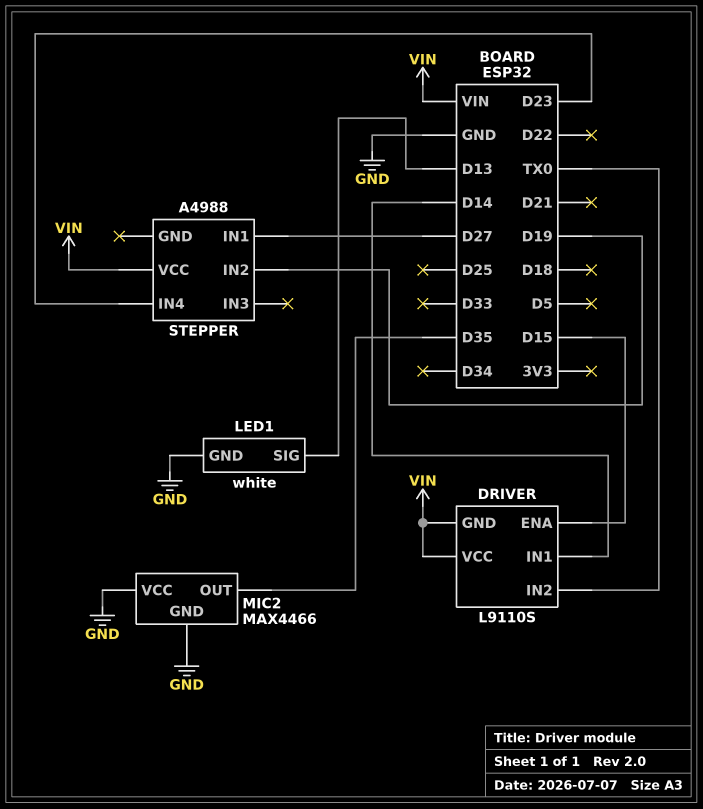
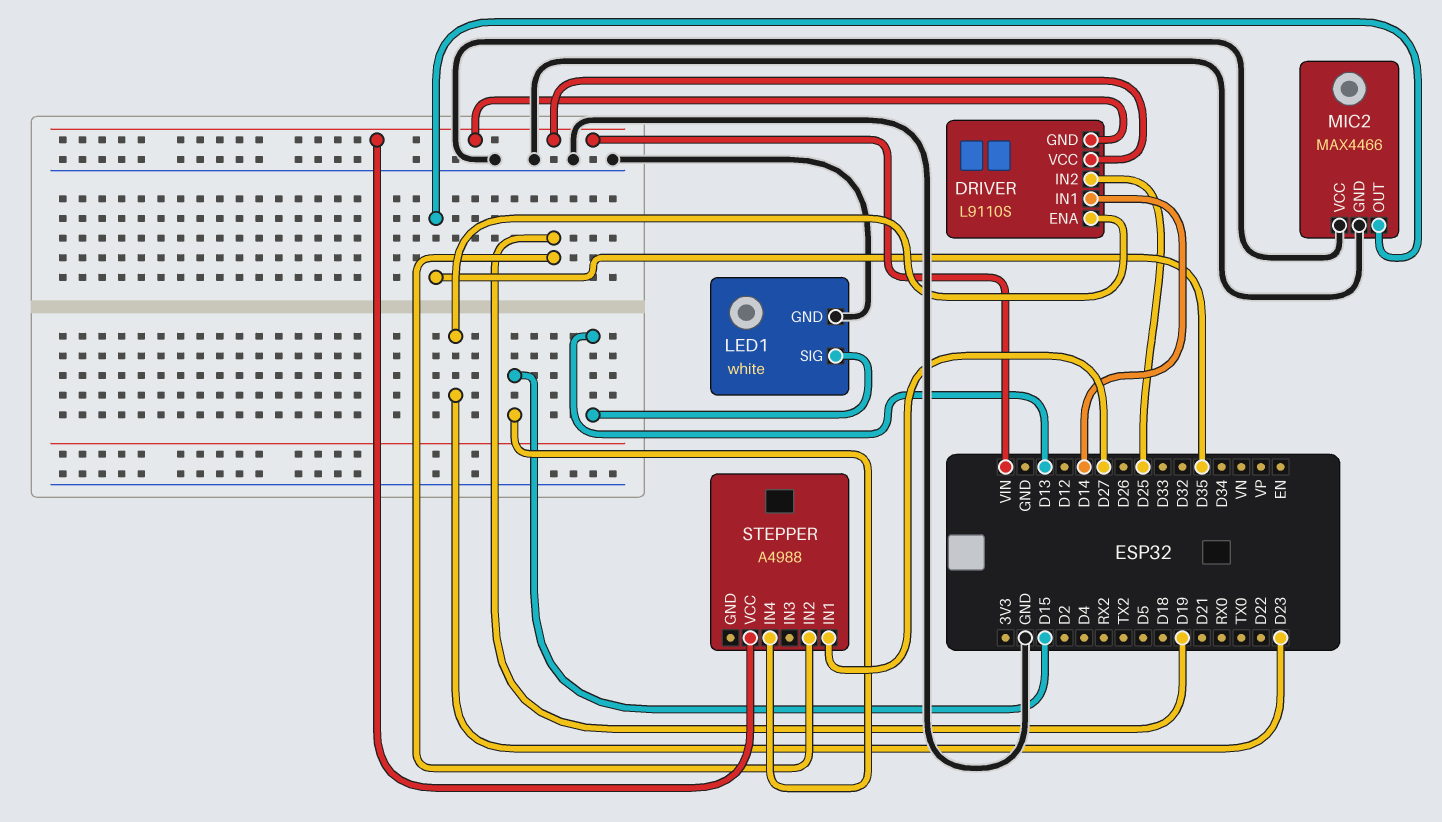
DRIVER pin ENA: D15 -> D23
DRIVER pin IN2: TX0 -> D25
STEPPER pin IN4: D23 -> D15

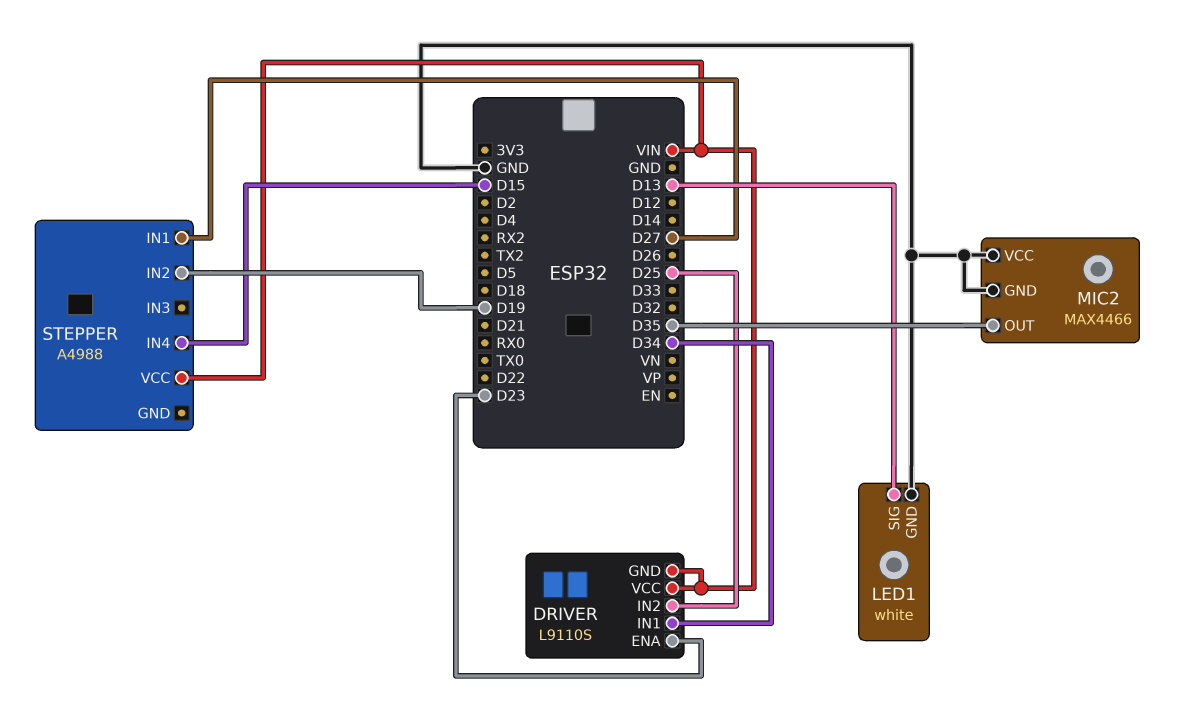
DRIVER pin IN1: D14 -> D34

